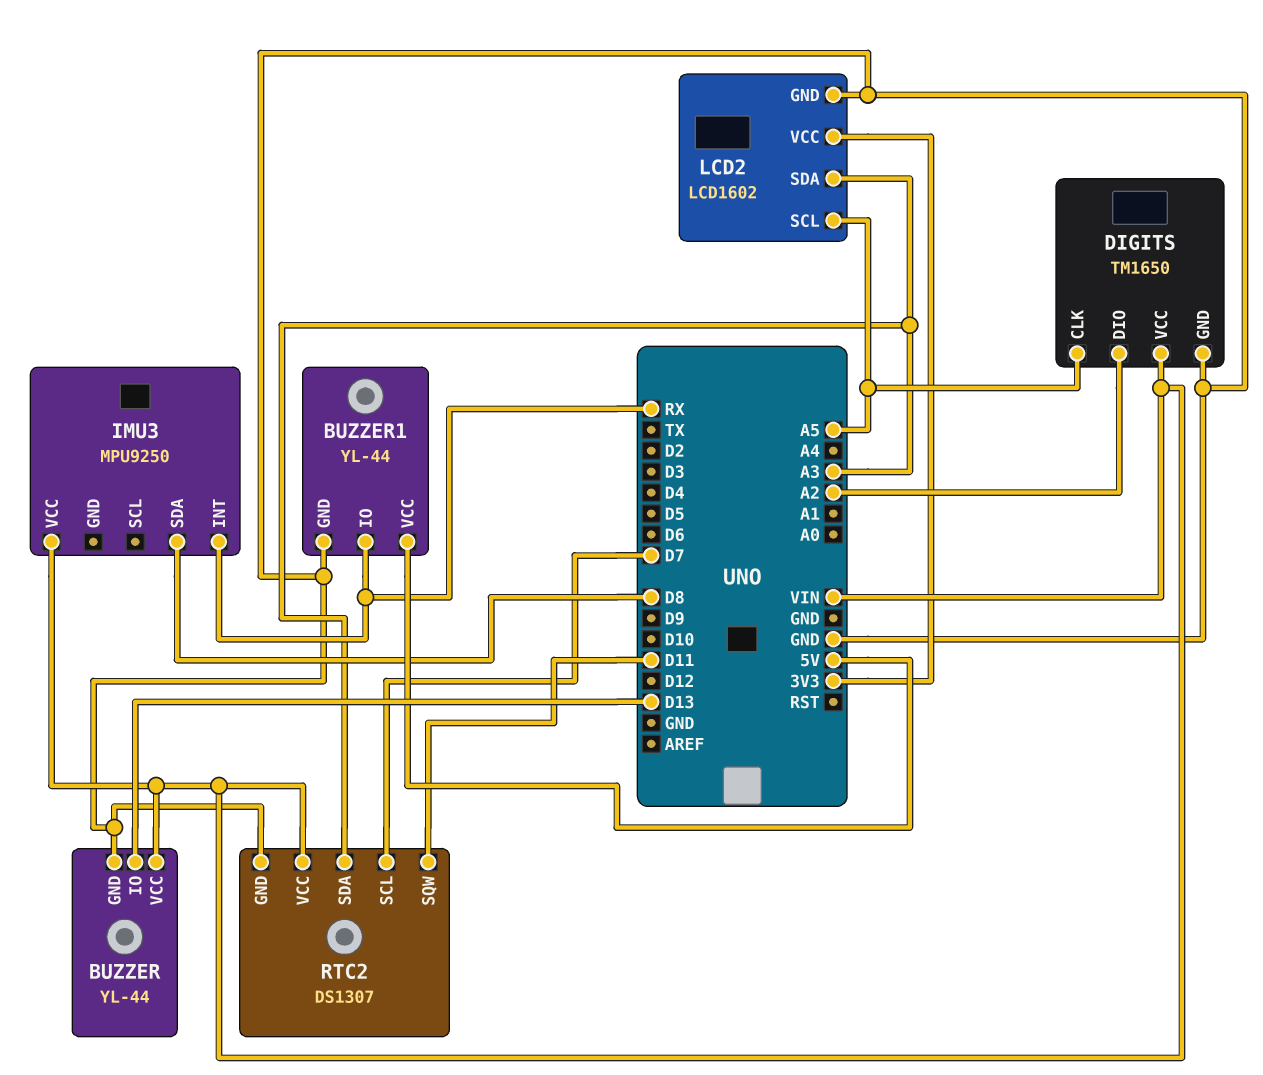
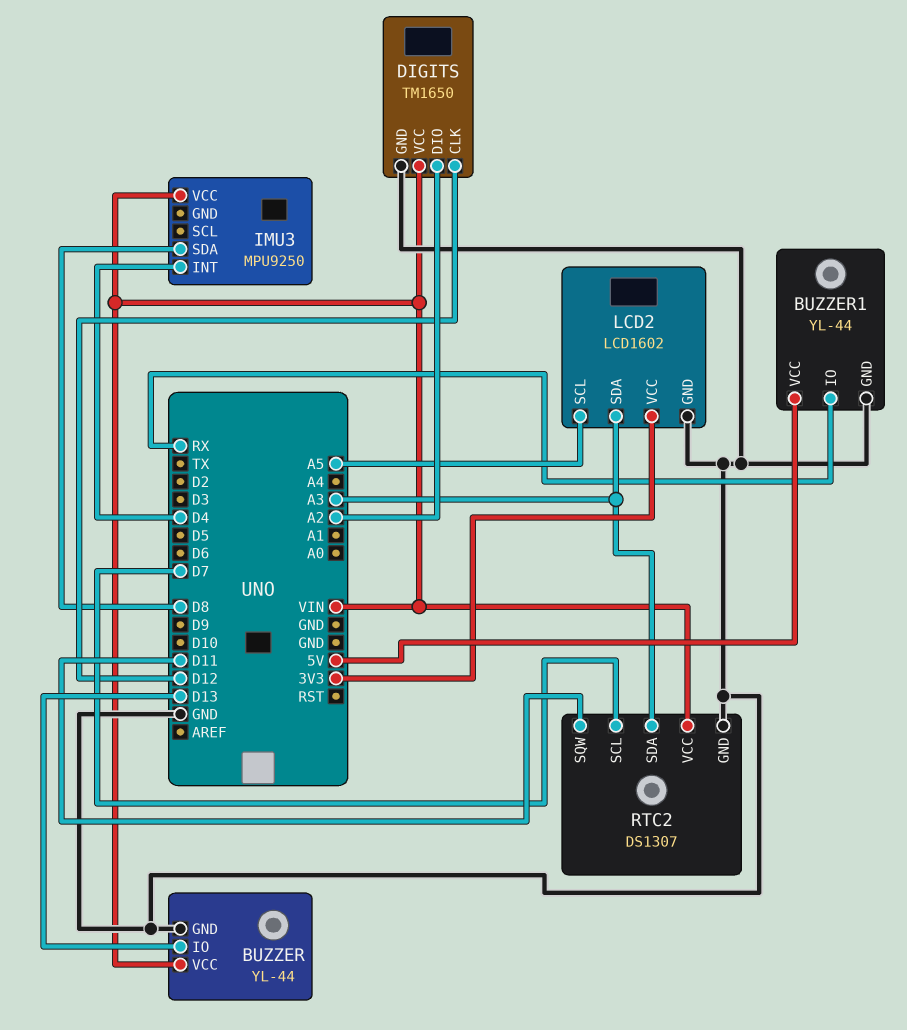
DIGITS pin CLK: A5 -> D12
IMU3 pin INT: RX -> D4

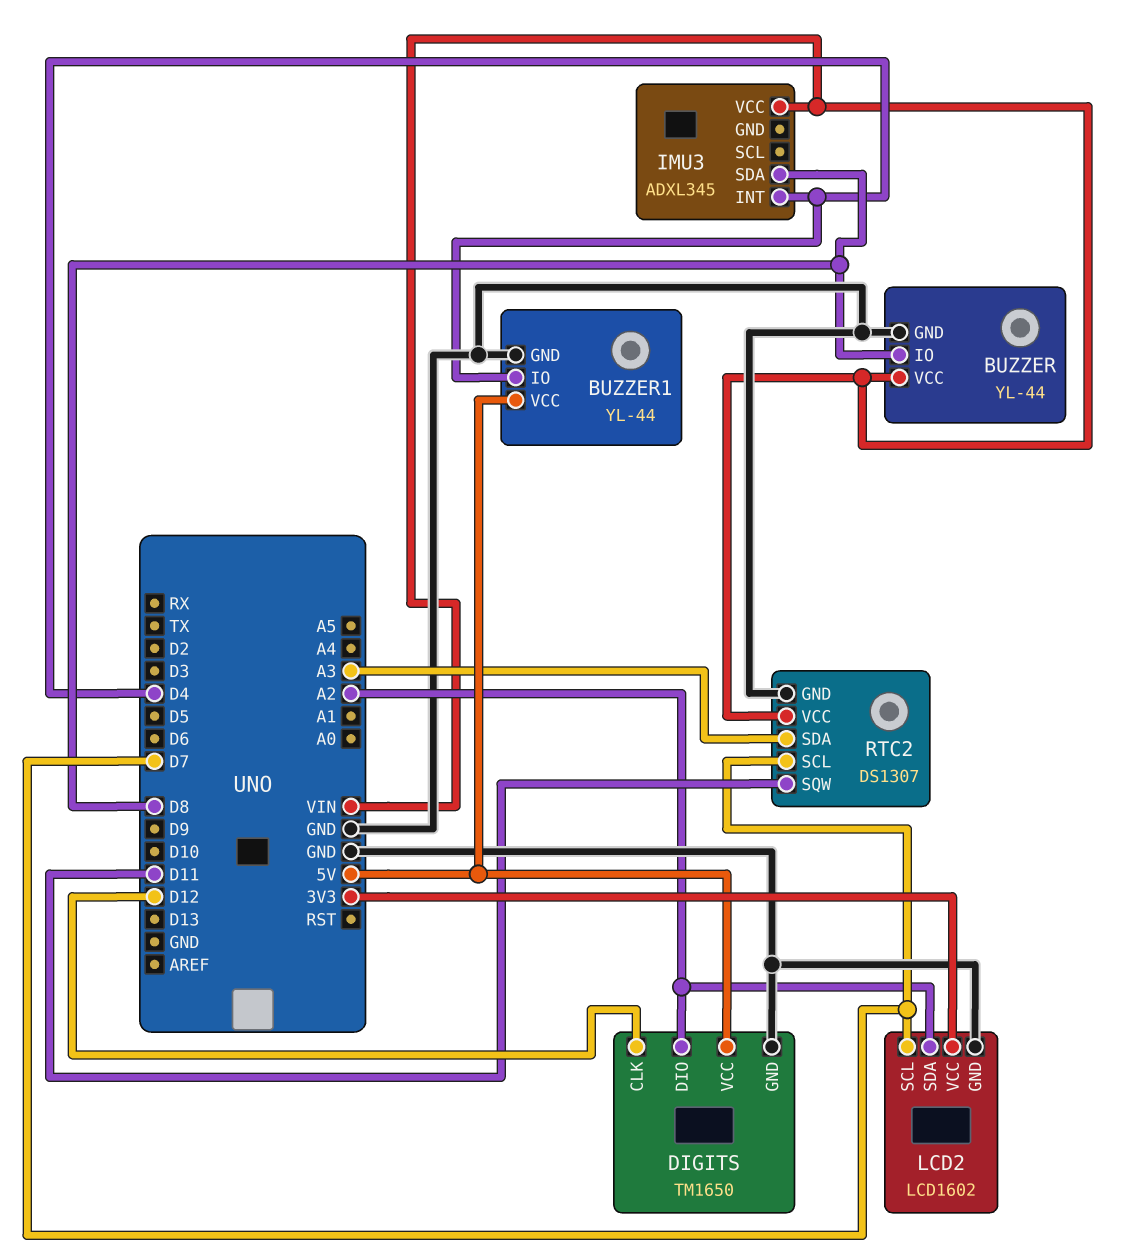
BUZZER pin IO: D13 -> D8
BUZZER1 pin IO: RX -> D4
DIGITS pin VCC: VIN -> 5V
IMU3: MPU9250 -> ADXL345
LCD2 pin SCL: A5 -> D7
LCD2 pin SDA: A3 -> A2

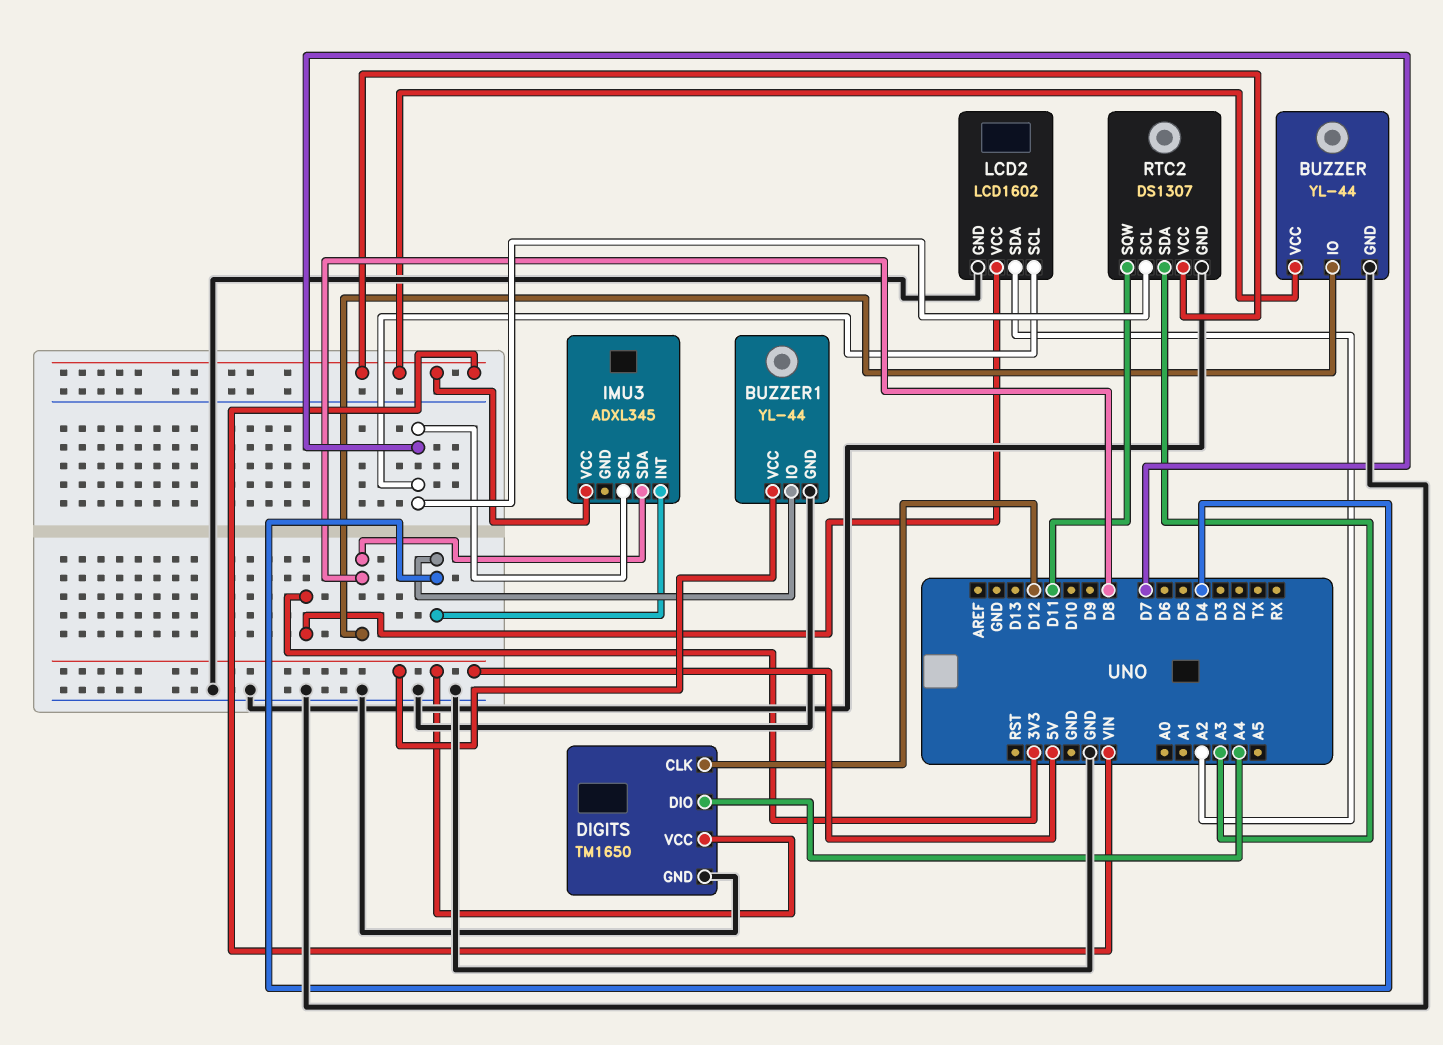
DIGITS pin DIO: A2 -> A4
IMU3 pin SCL: none -> D7

